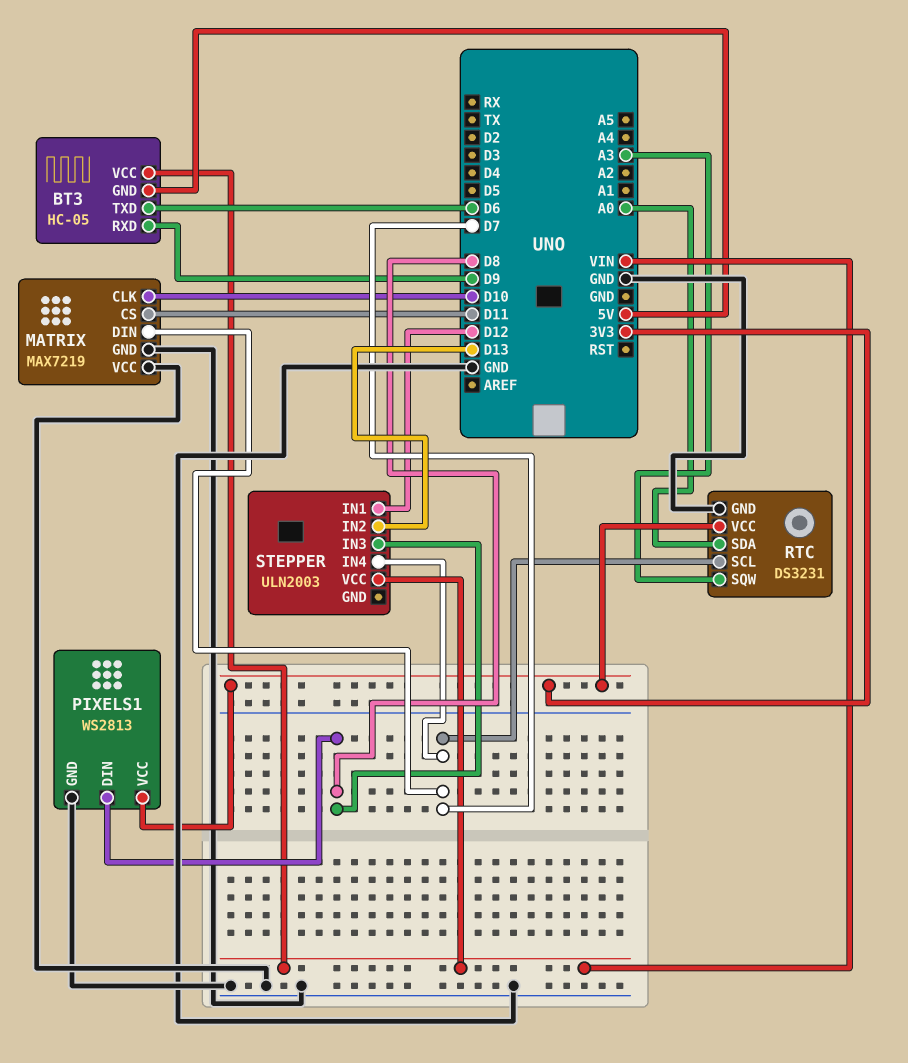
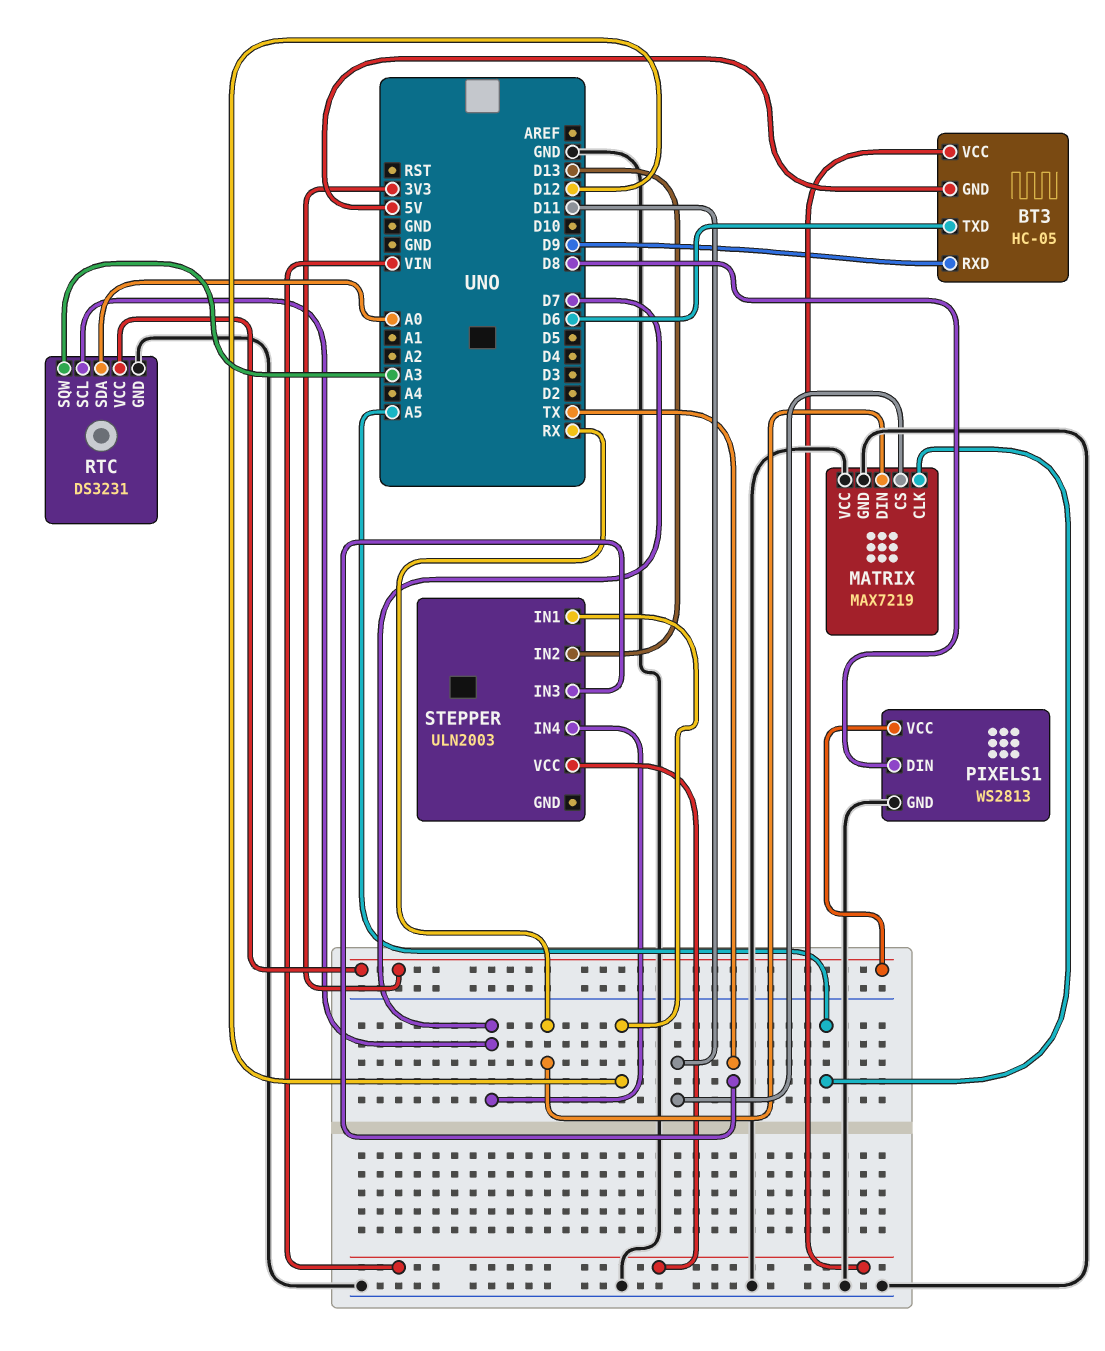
MATRIX pin CLK: D10 -> A5
MATRIX pin DIN: D7 -> RX
STEPPER pin IN3: D8 -> TX

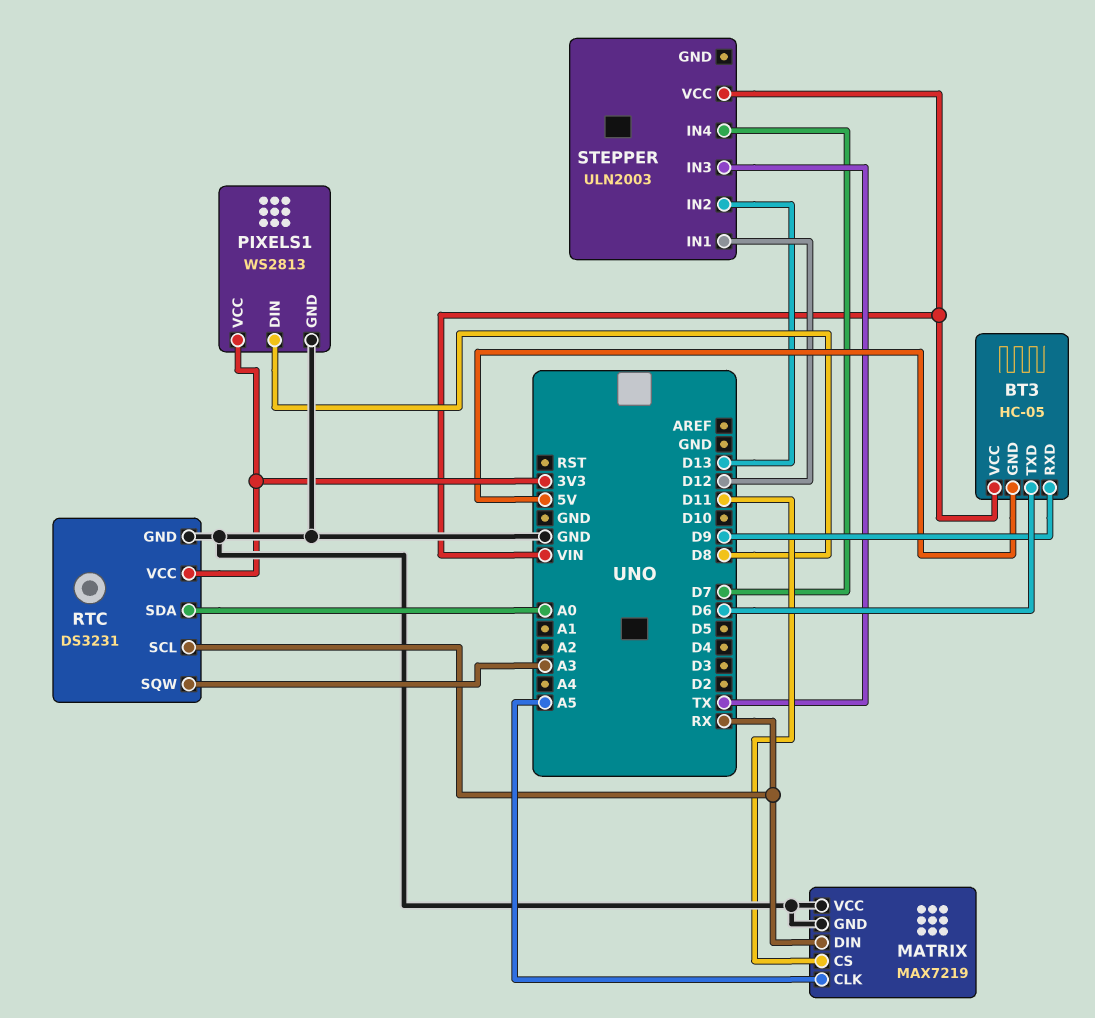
RTC pin SCL: D7 -> RX

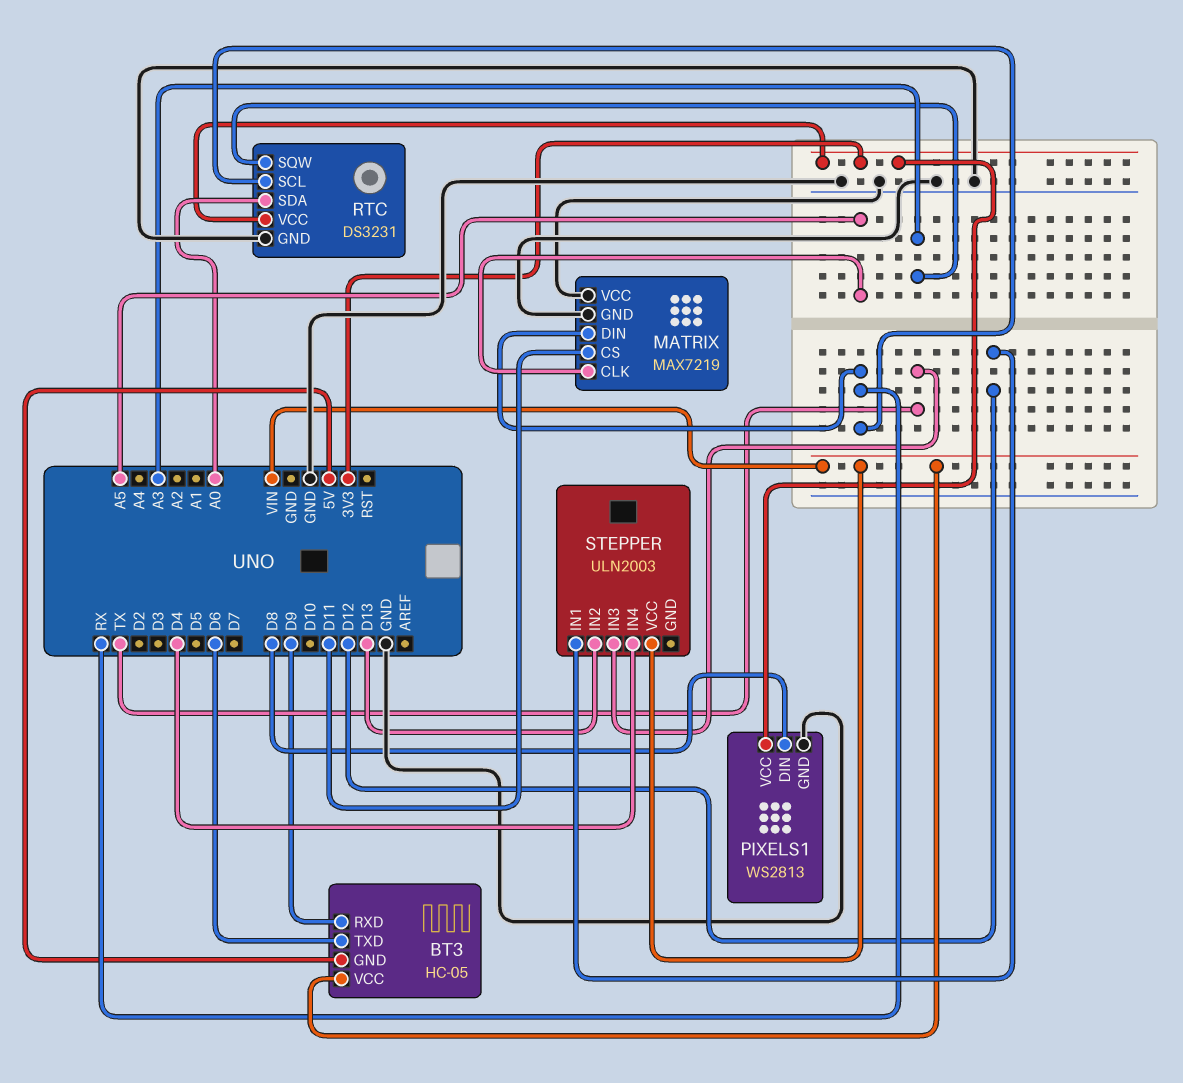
STEPPER pin IN4: D7 -> D4

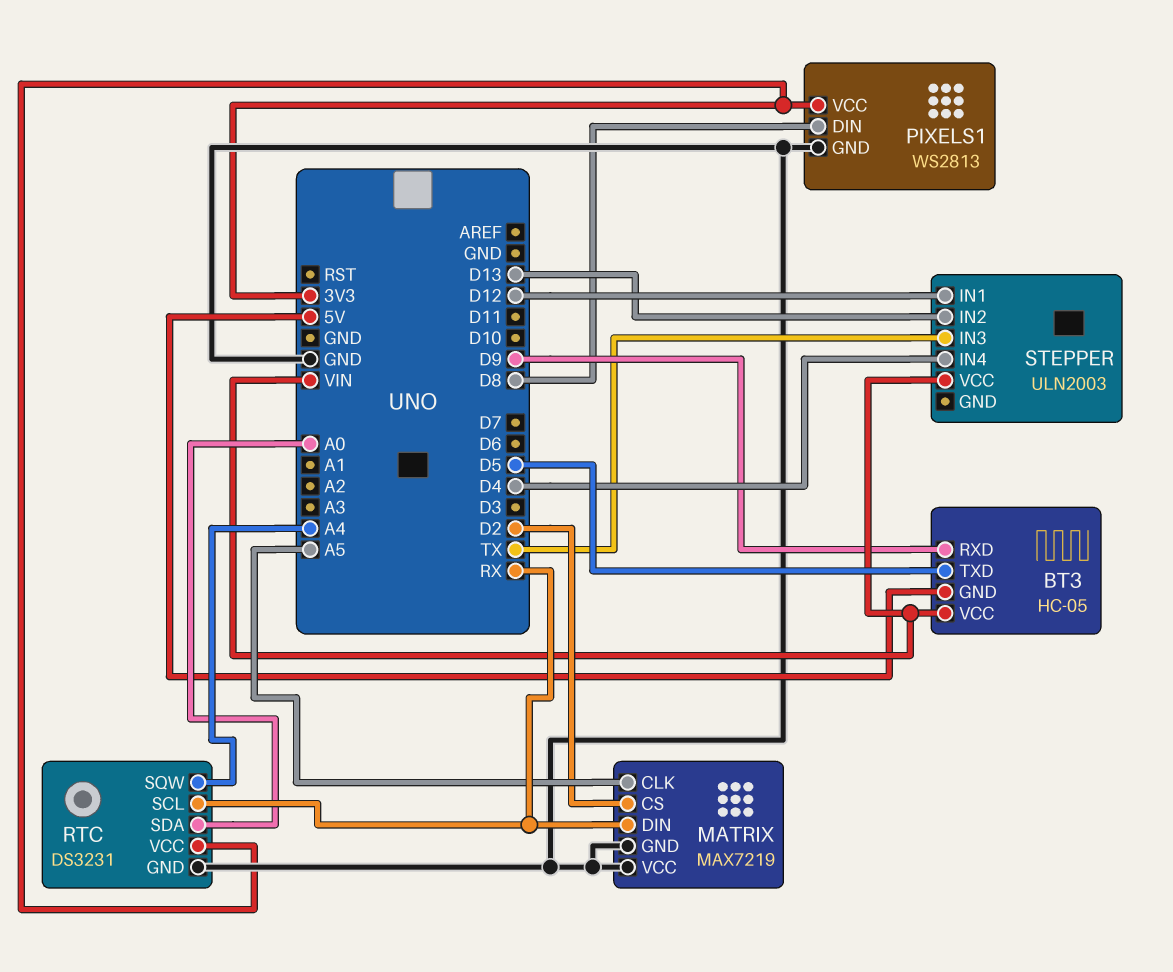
BT3 pin TXD: D6 -> D5
MATRIX pin CS: D11 -> D2
RTC pin SQW: A3 -> A4

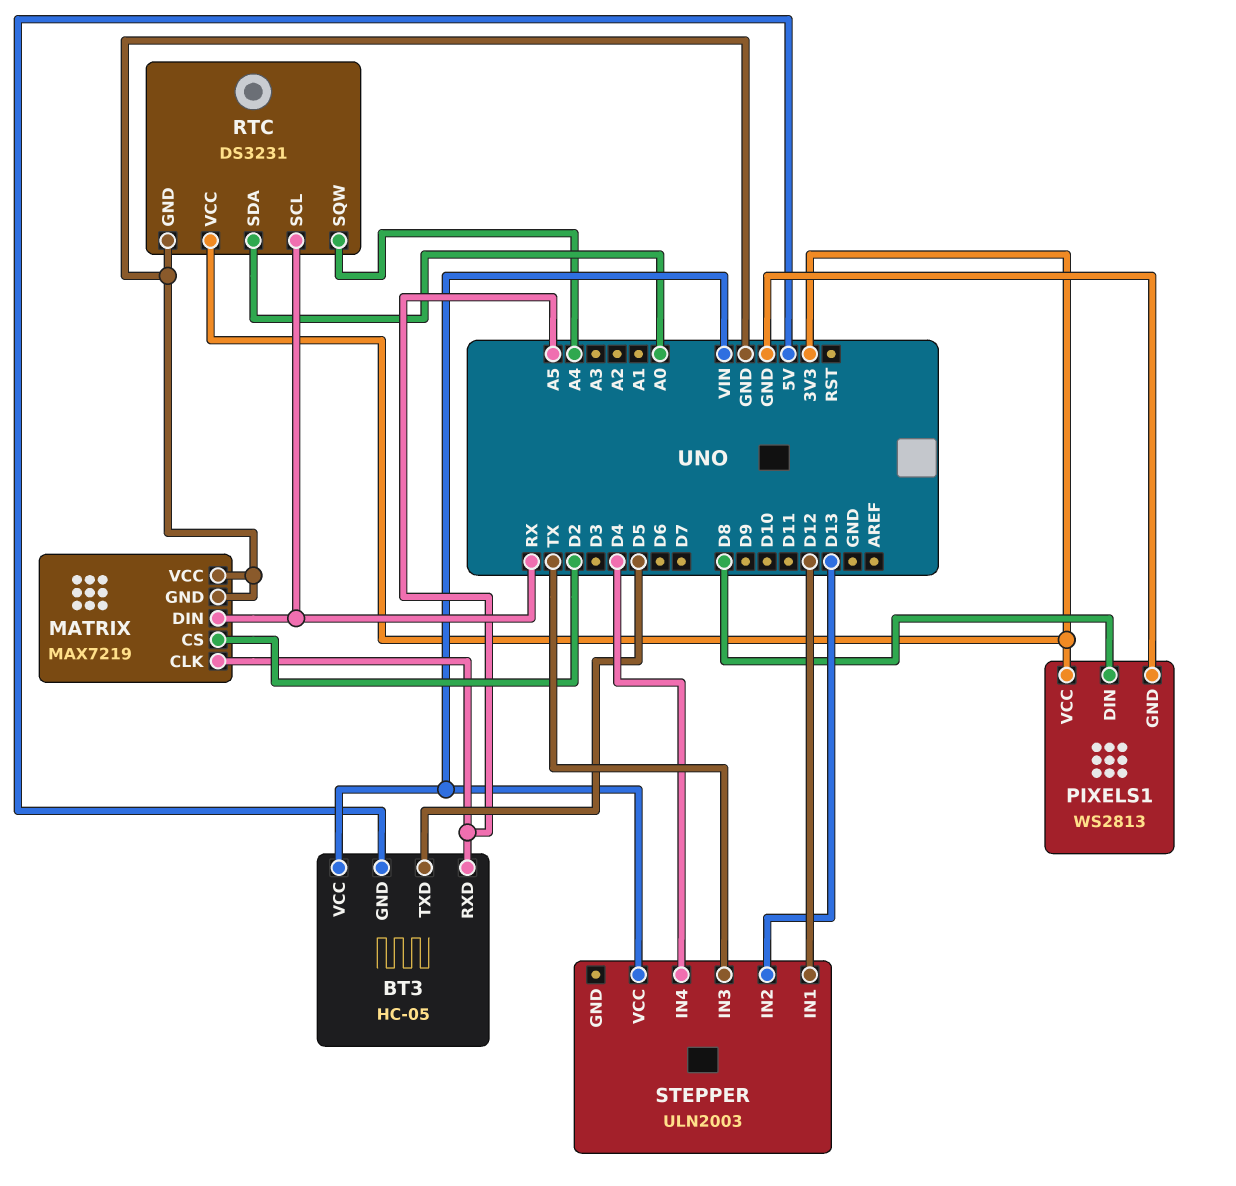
BT3 pin RXD: D9 -> A5

